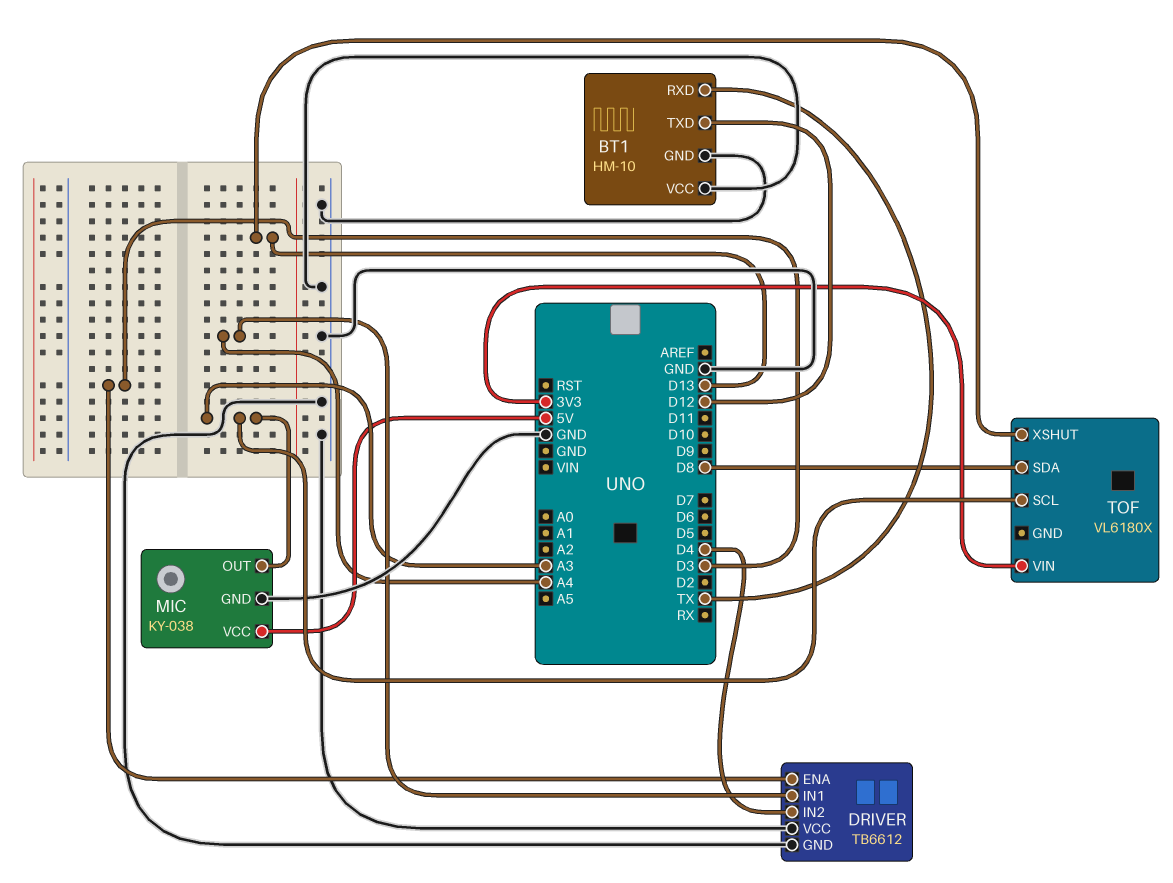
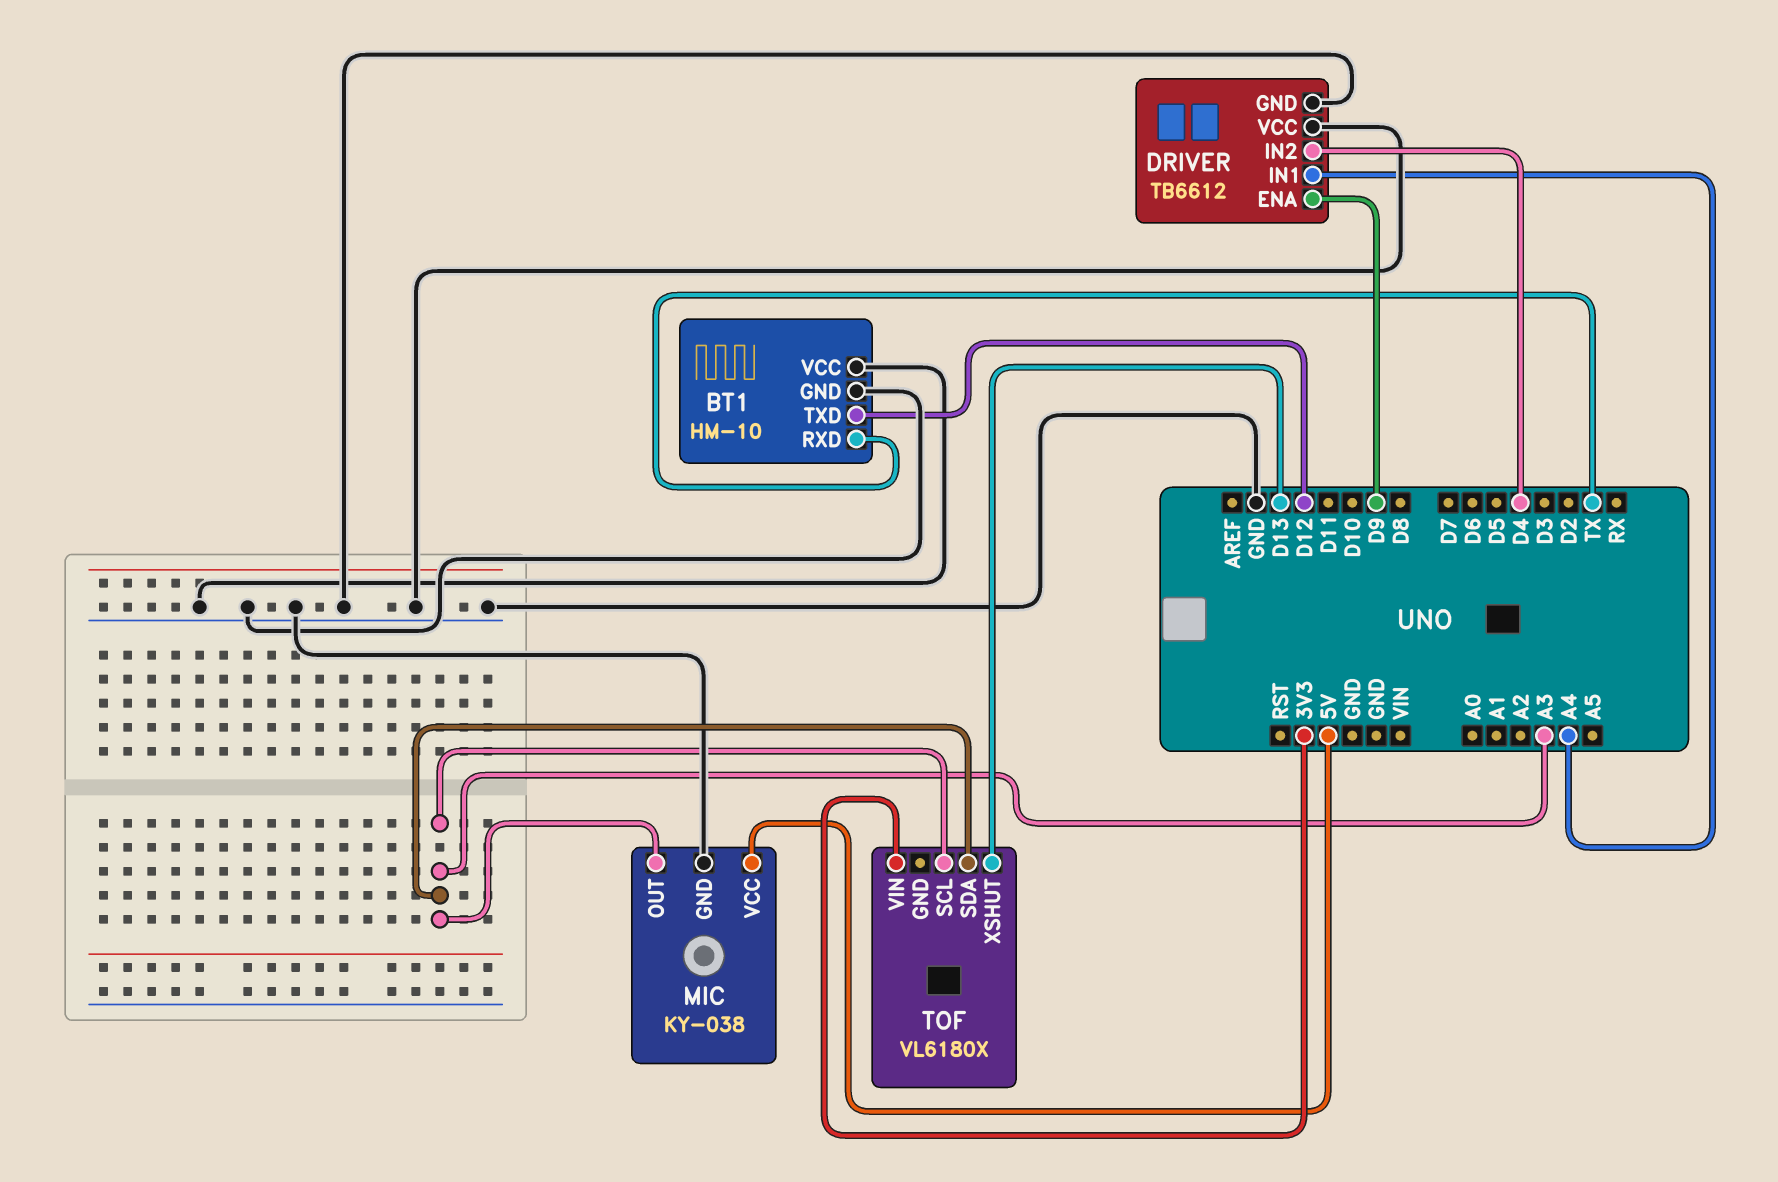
DRIVER pin ENA: D3 -> D9
TOF pin SDA: D8 -> A3

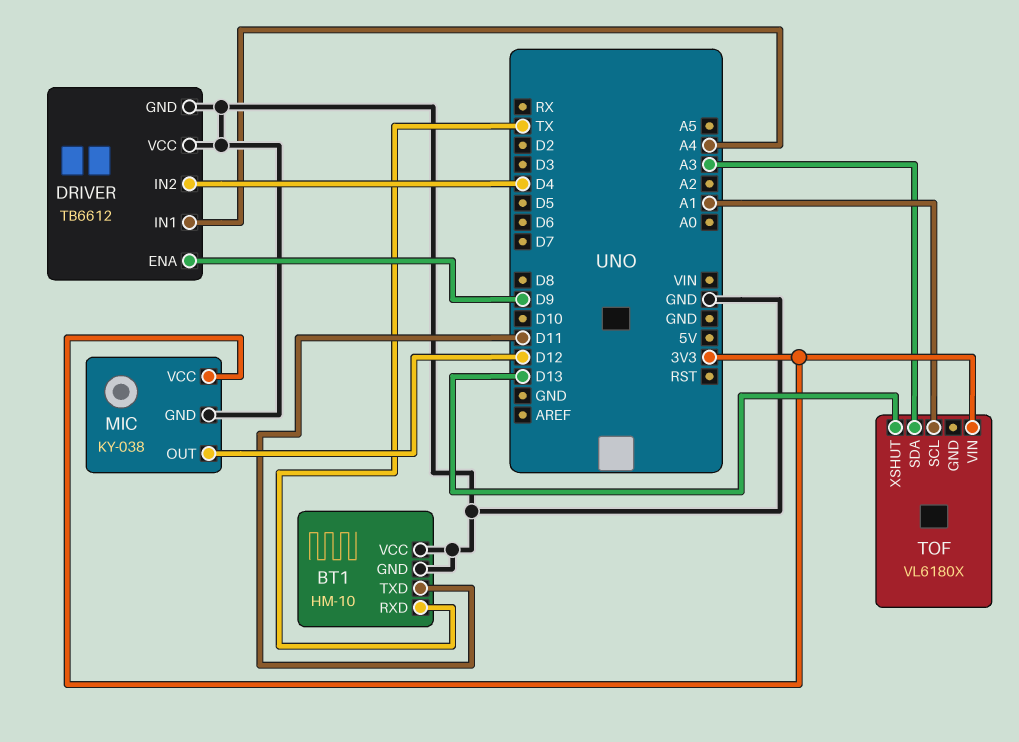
BT1 pin TXD: D12 -> D11
MIC pin OUT: A3 -> D12
MIC pin VCC: 5V -> 3V3
TOF pin SCL: A3 -> A1

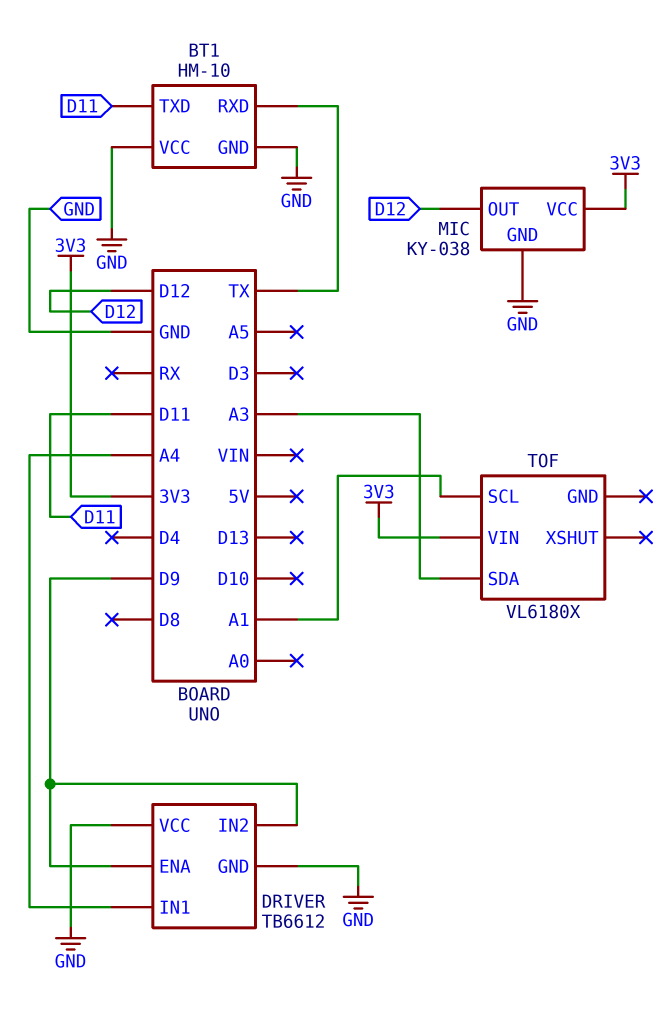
DRIVER pin IN2: D4 -> D9
TOF pin XSHUT: D13 -> none

